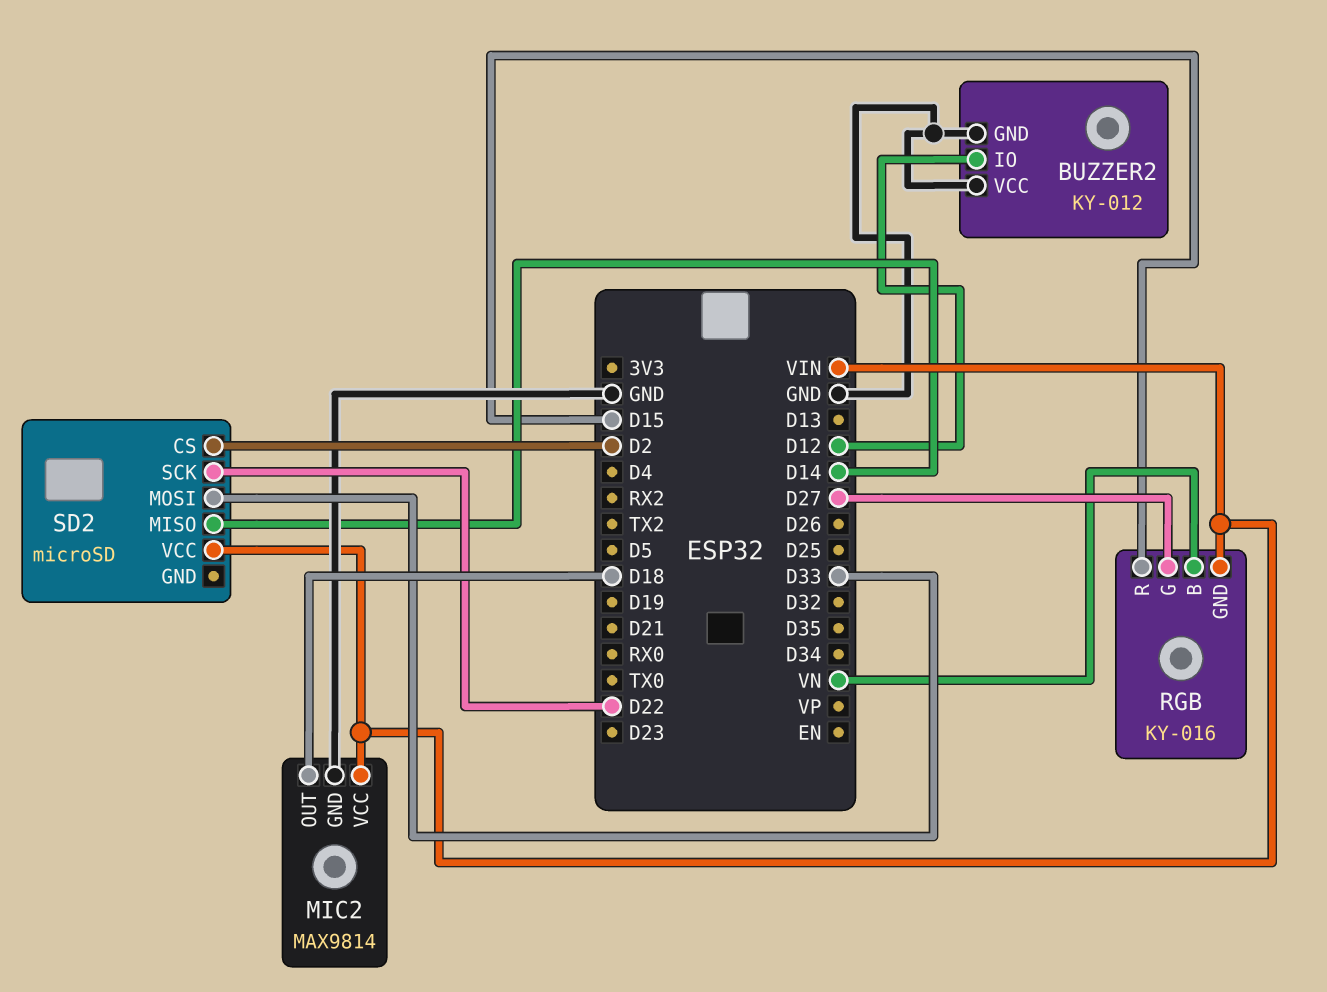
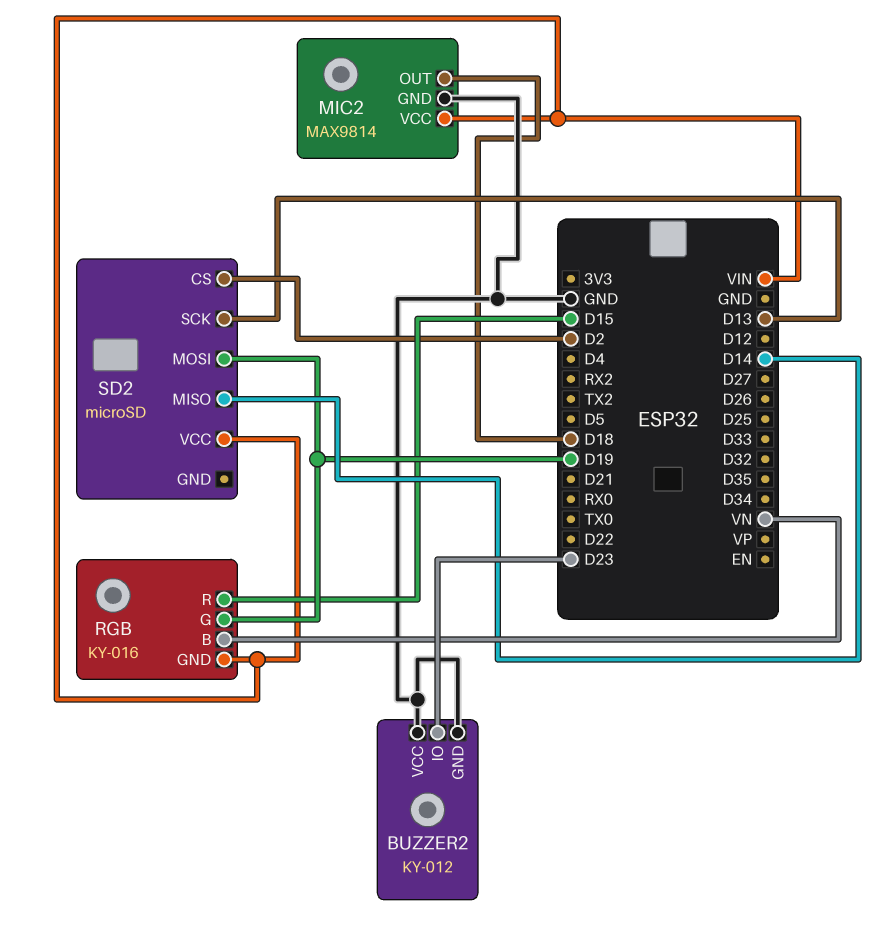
BUZZER2 pin IO: D12 -> D23
RGB pin G: D27 -> D19
SD2 pin MOSI: D33 -> D19
SD2 pin SCK: D22 -> D13

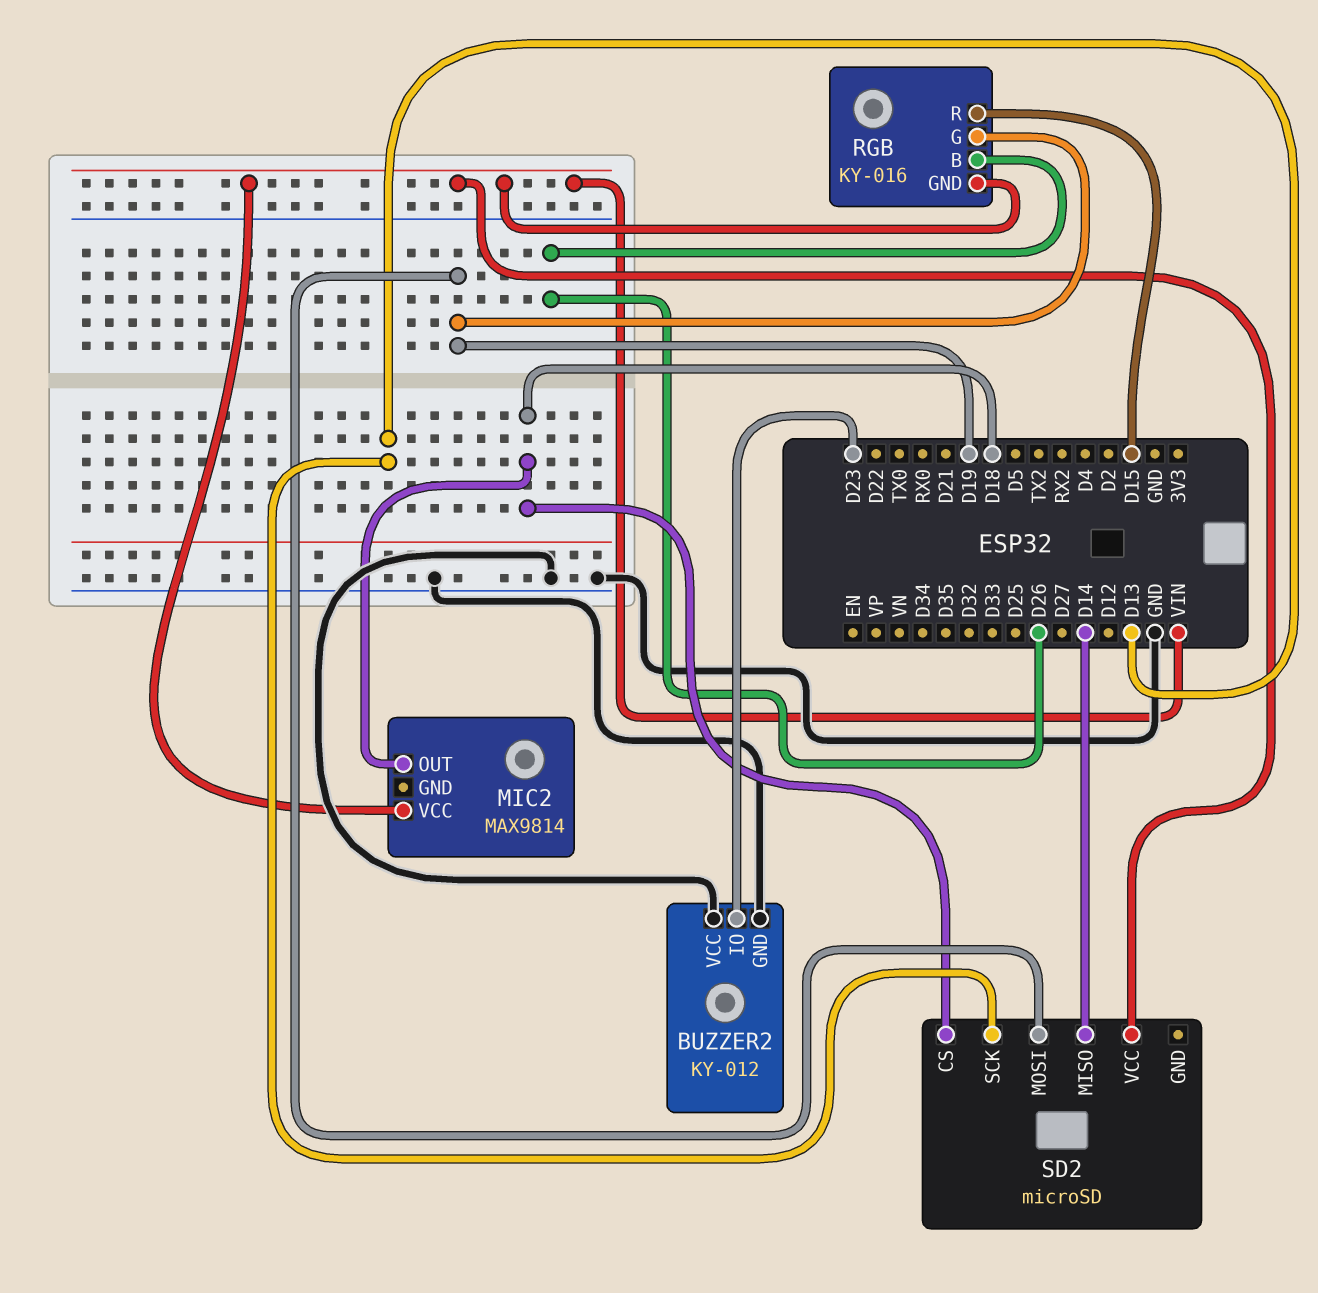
MIC2 pin GND: GND -> none
RGB pin B: VN -> D26
SD2 pin CS: D2 -> D18

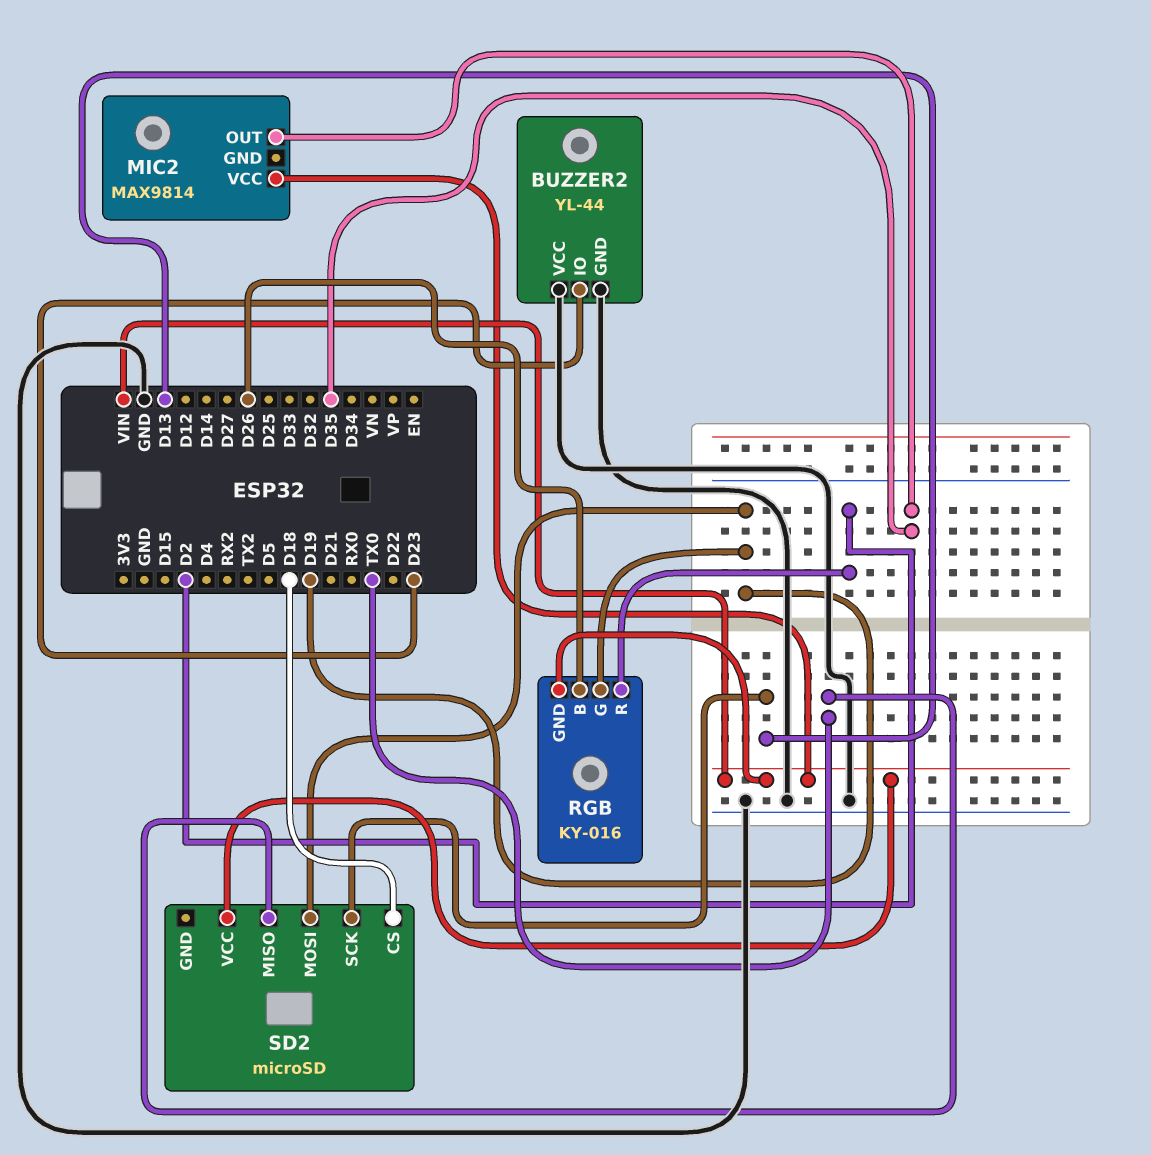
BUZZER2: KY-012 -> YL-44
MIC2 pin OUT: D18 -> D35
RGB pin R: D15 -> D2
SD2 pin MISO: D14 -> TX0

